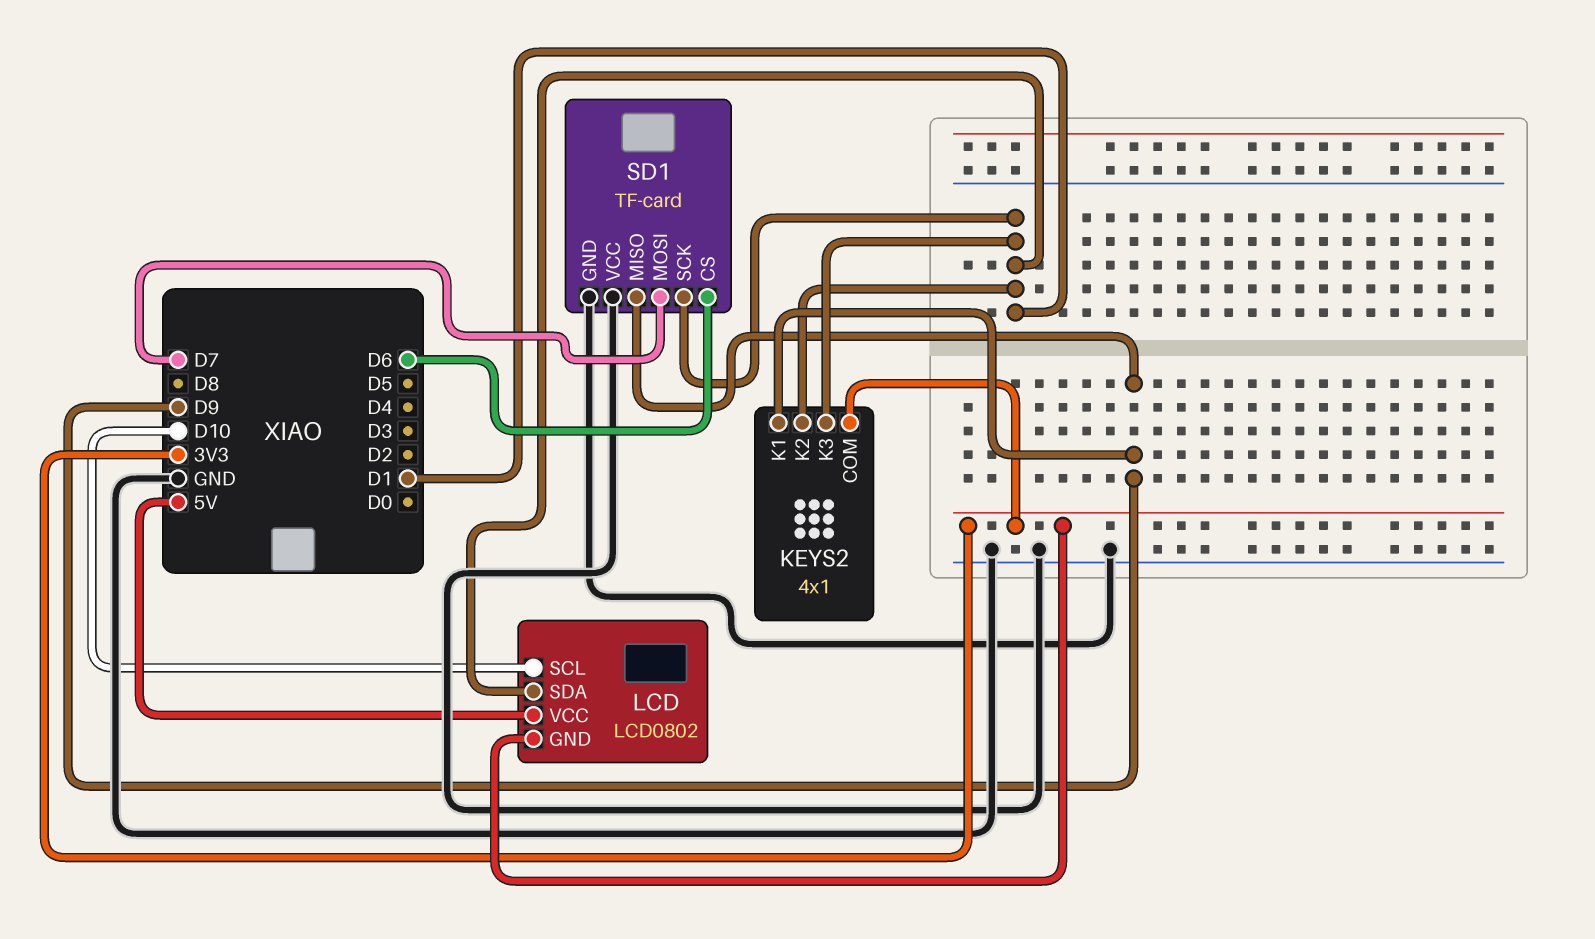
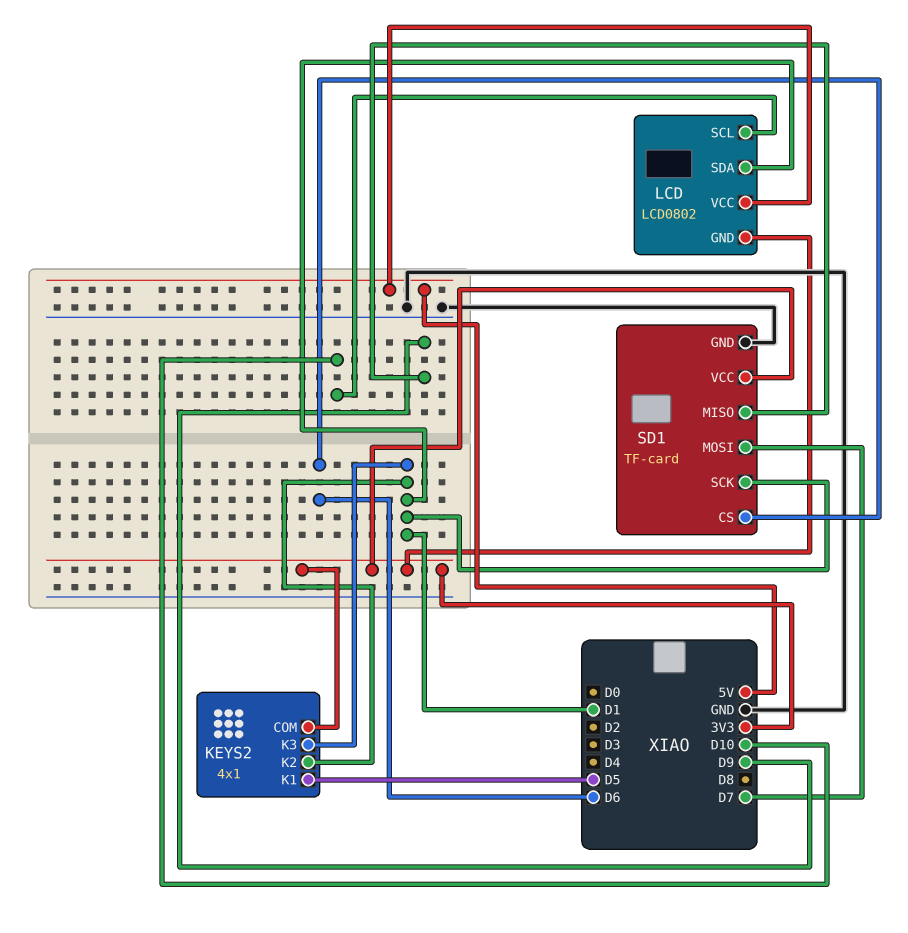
KEYS2 pin K1: D9 -> D5
SD1 pin VCC: GND -> 3V3

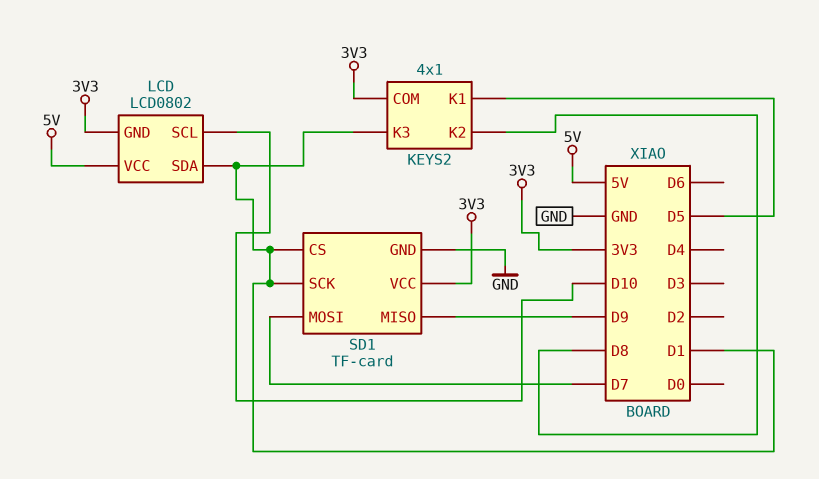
KEYS2 pin K2: D1 -> D8
SD1 pin CS: D6 -> D1

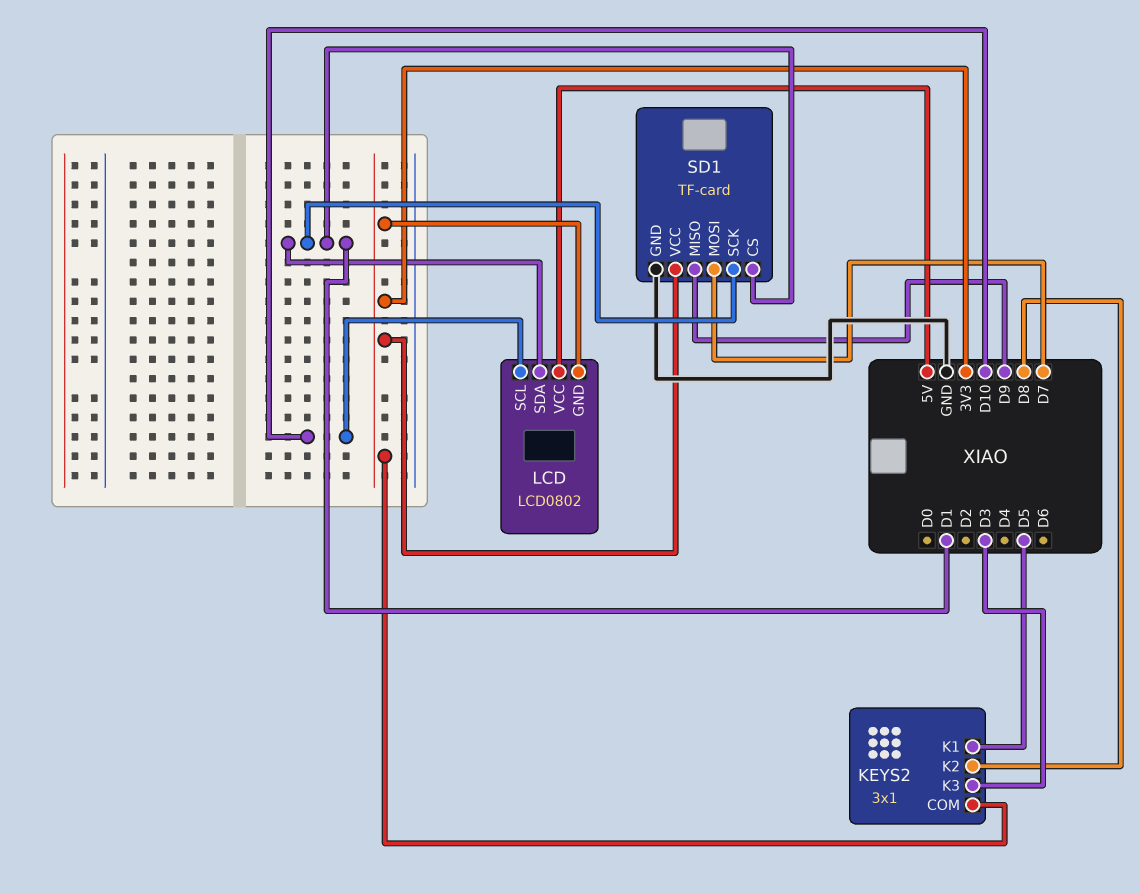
KEYS2: 4x1 -> 3x1
KEYS2 pin K3: D1 -> D3

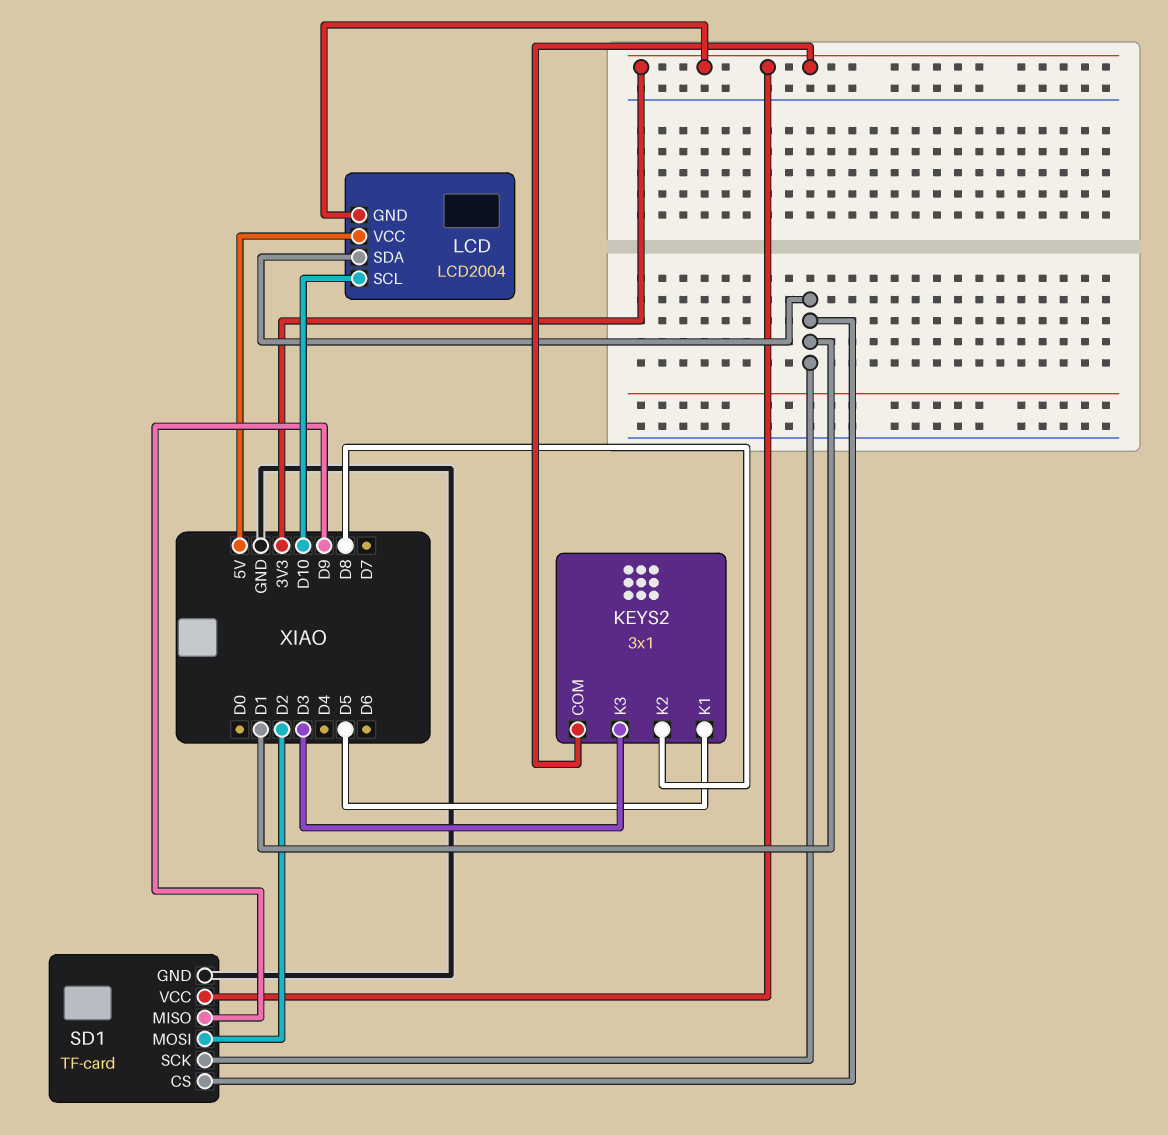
LCD: LCD0802 -> LCD2004
SD1 pin MOSI: D7 -> D2

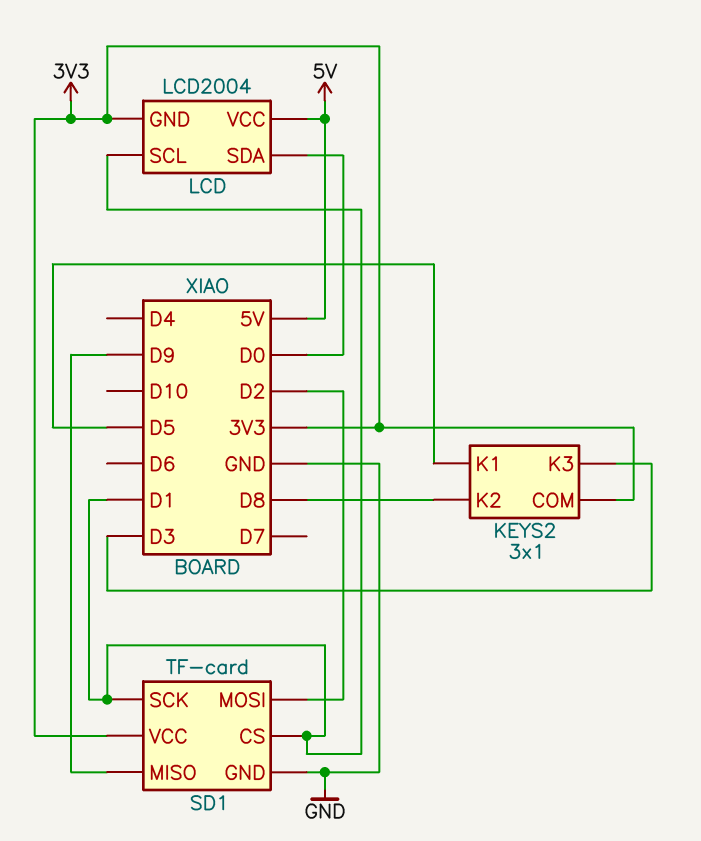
LCD pin SCL: D10 -> D1
LCD pin SDA: D1 -> D0

